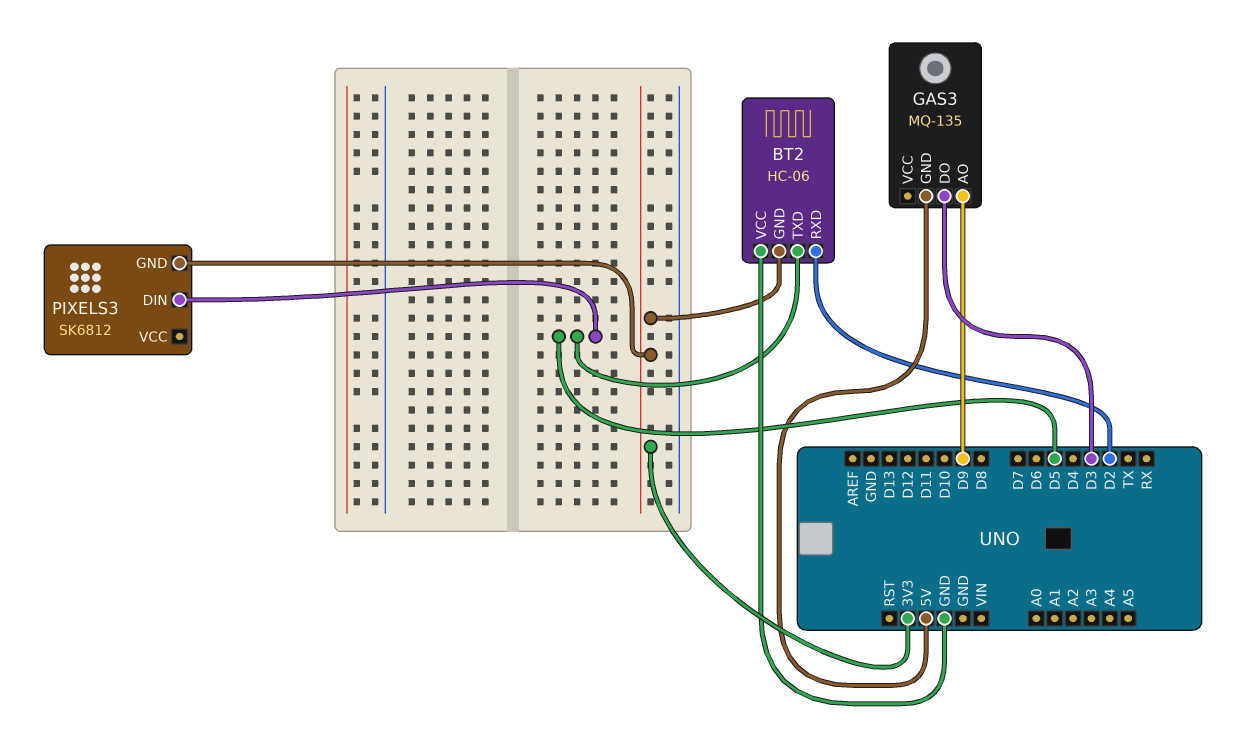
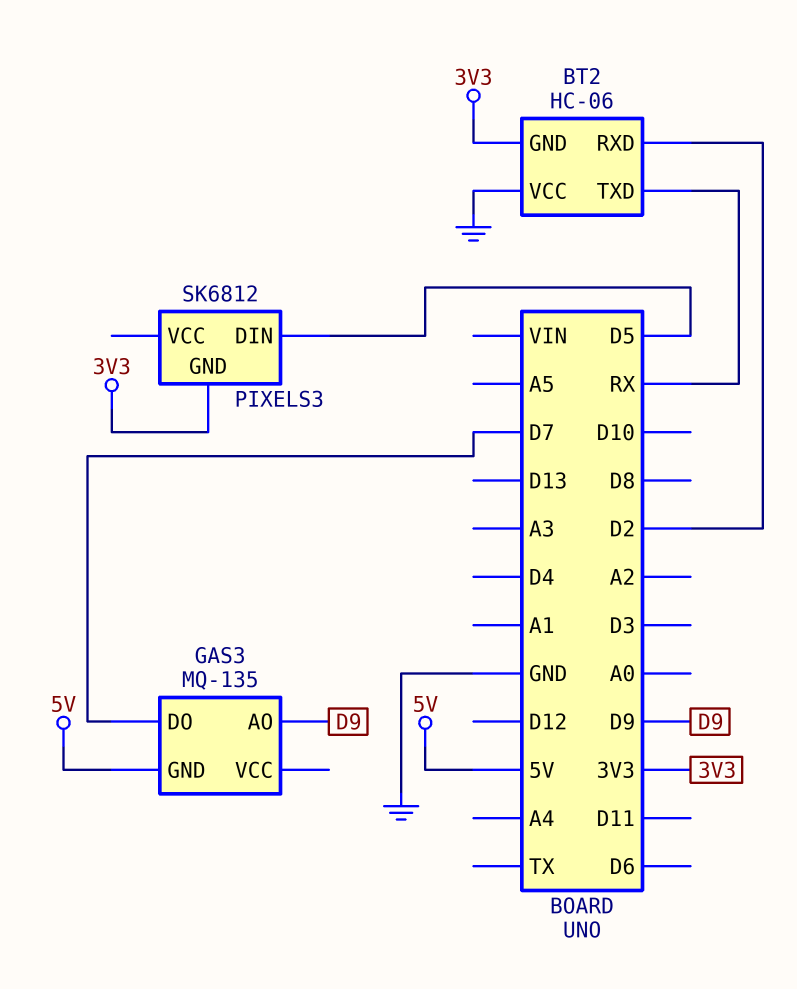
BT2 pin TXD: D5 -> RX
GAS3 pin DO: D3 -> D7

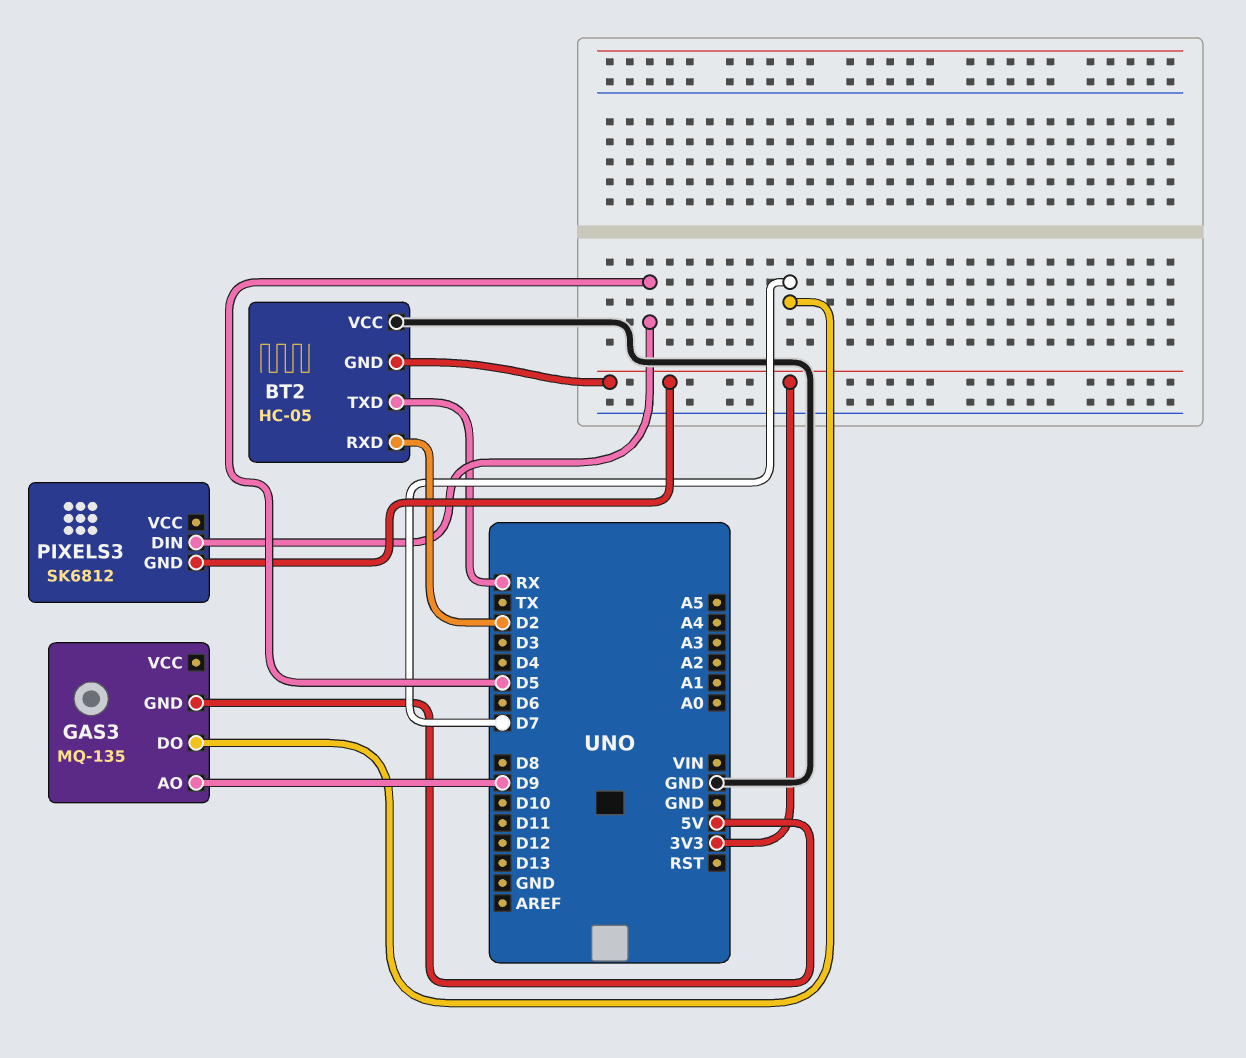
BT2: HC-06 -> HC-05

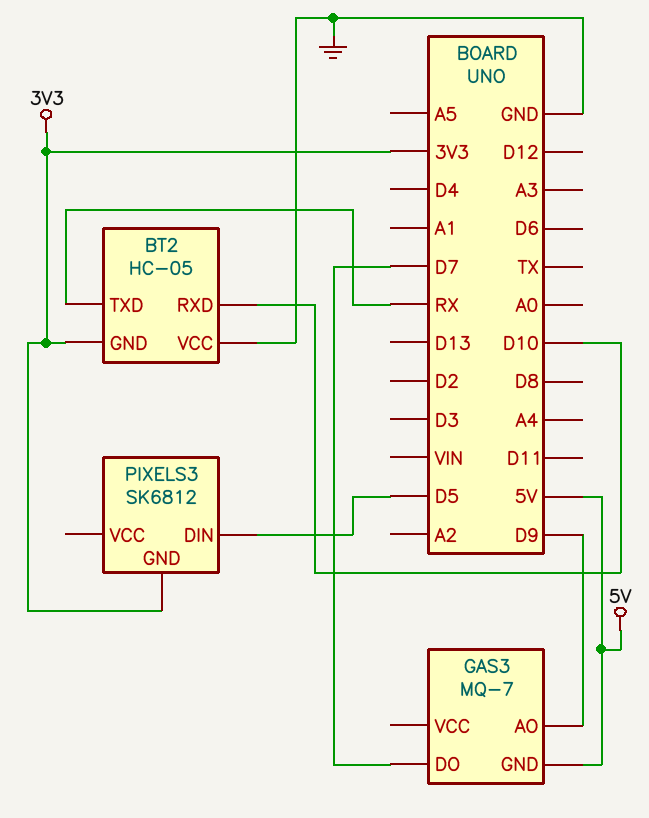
BT2 pin RXD: D2 -> D10
GAS3: MQ-135 -> MQ-7

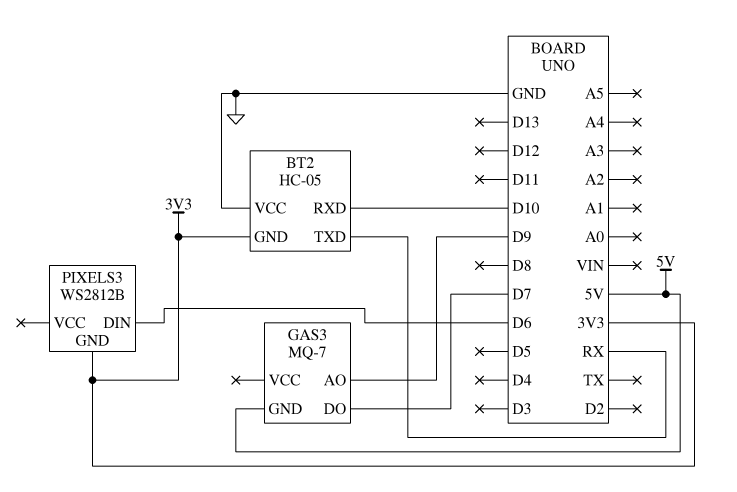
PIXELS3: SK6812 -> WS2812B
PIXELS3 pin DIN: D5 -> D6

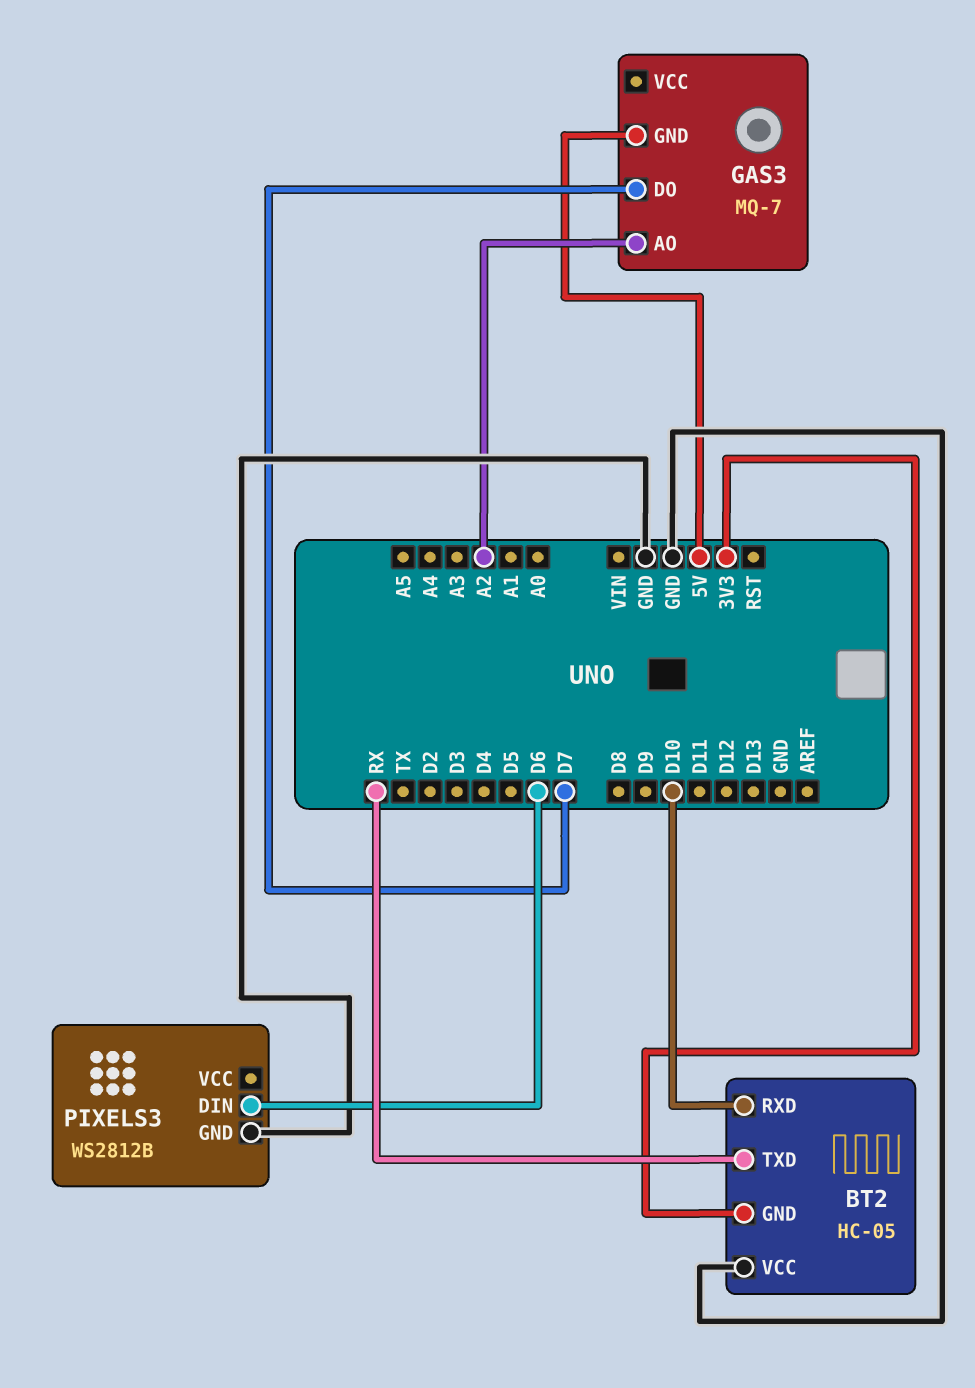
GAS3 pin AO: D9 -> A2
PIXELS3 pin GND: 3V3 -> GND

